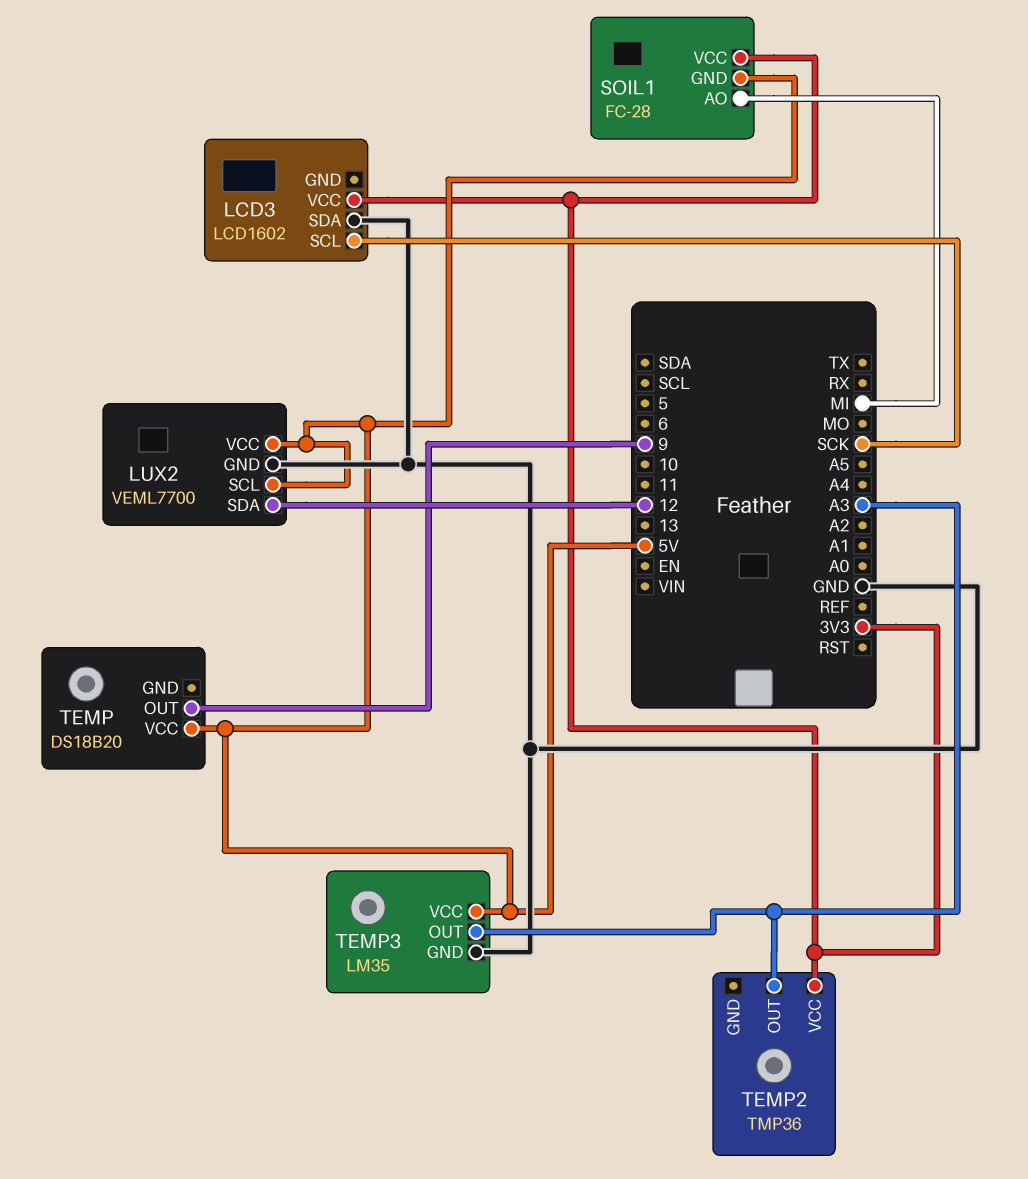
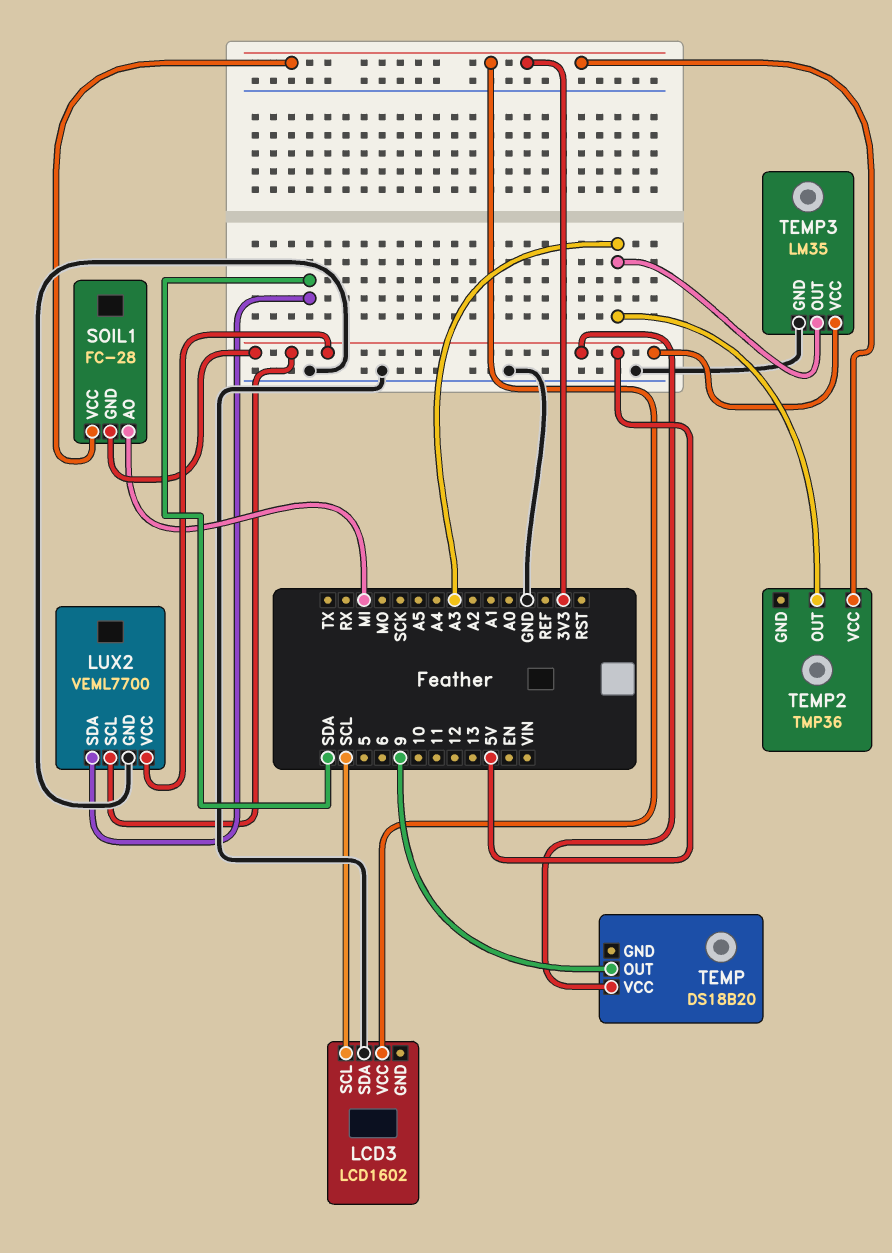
LCD3 pin SCL: SCK -> SCL
LUX2 pin SDA: 12 -> SDA

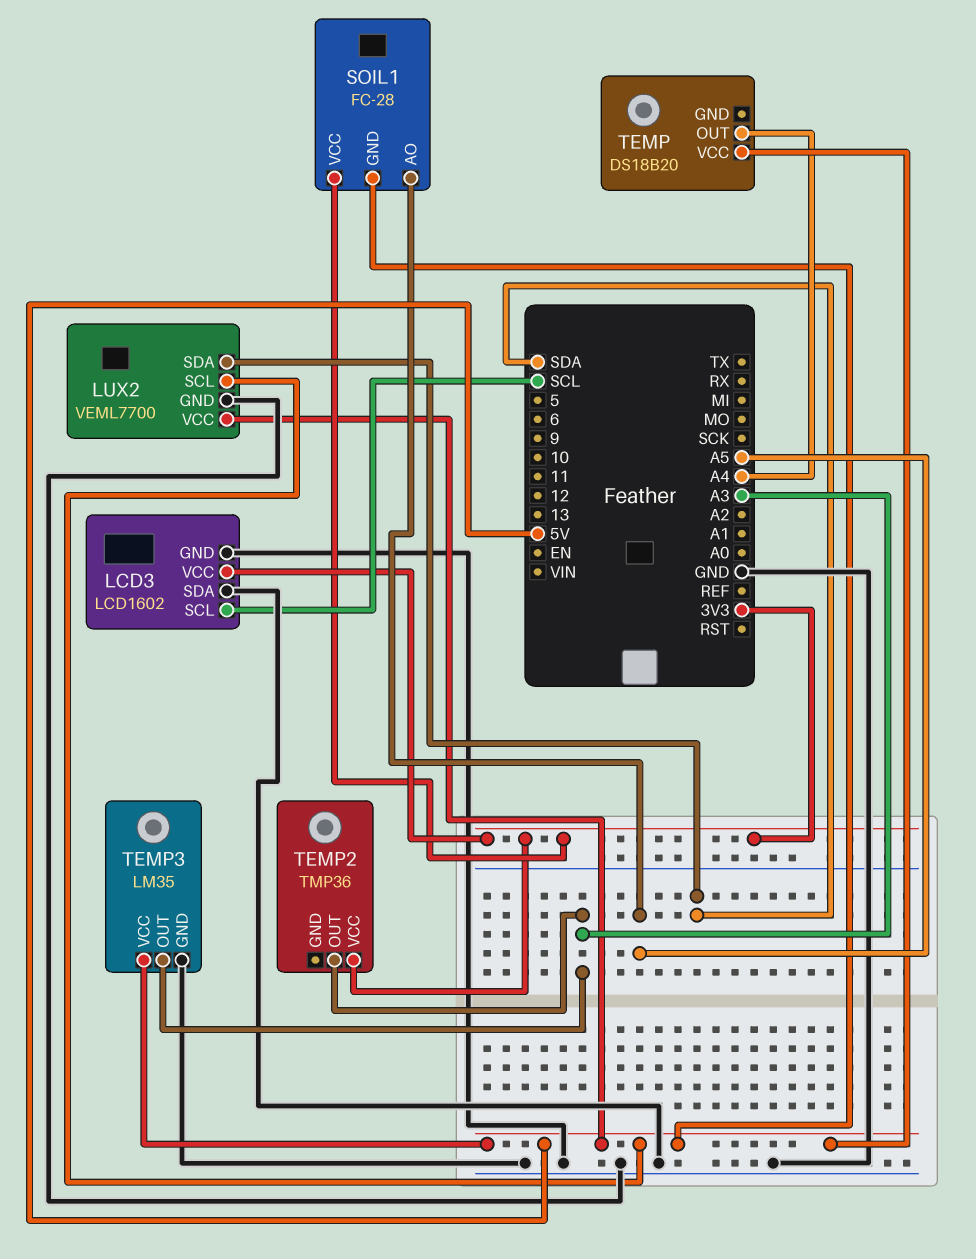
LCD3 pin GND: none -> GND
SOIL1 pin AO: MI -> A5
TEMP pin OUT: 9 -> A4

